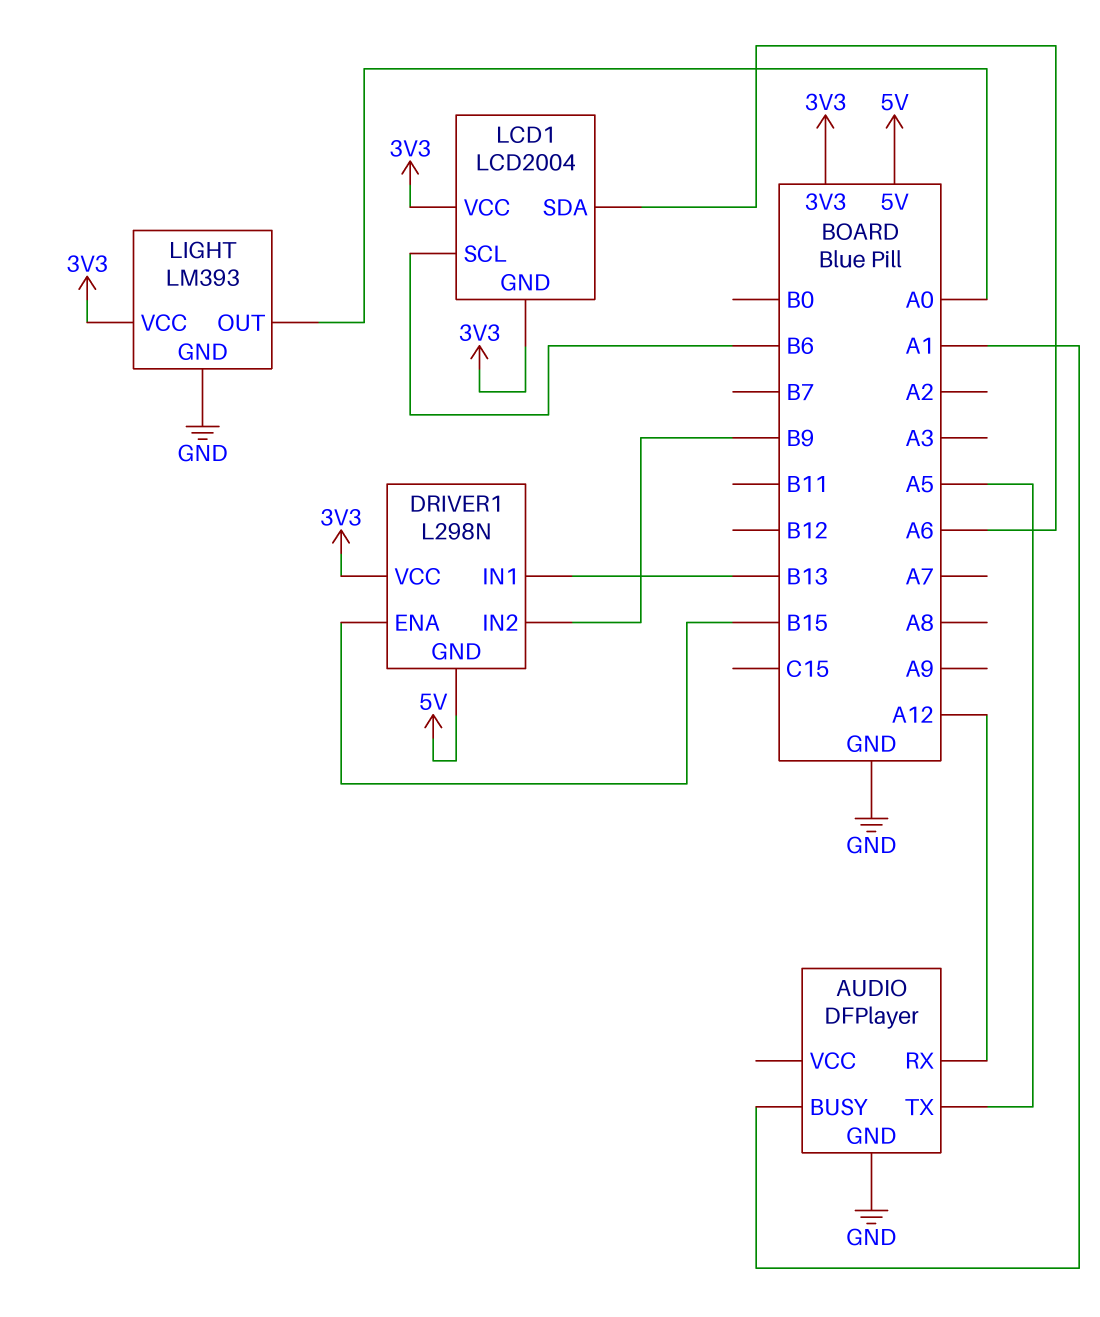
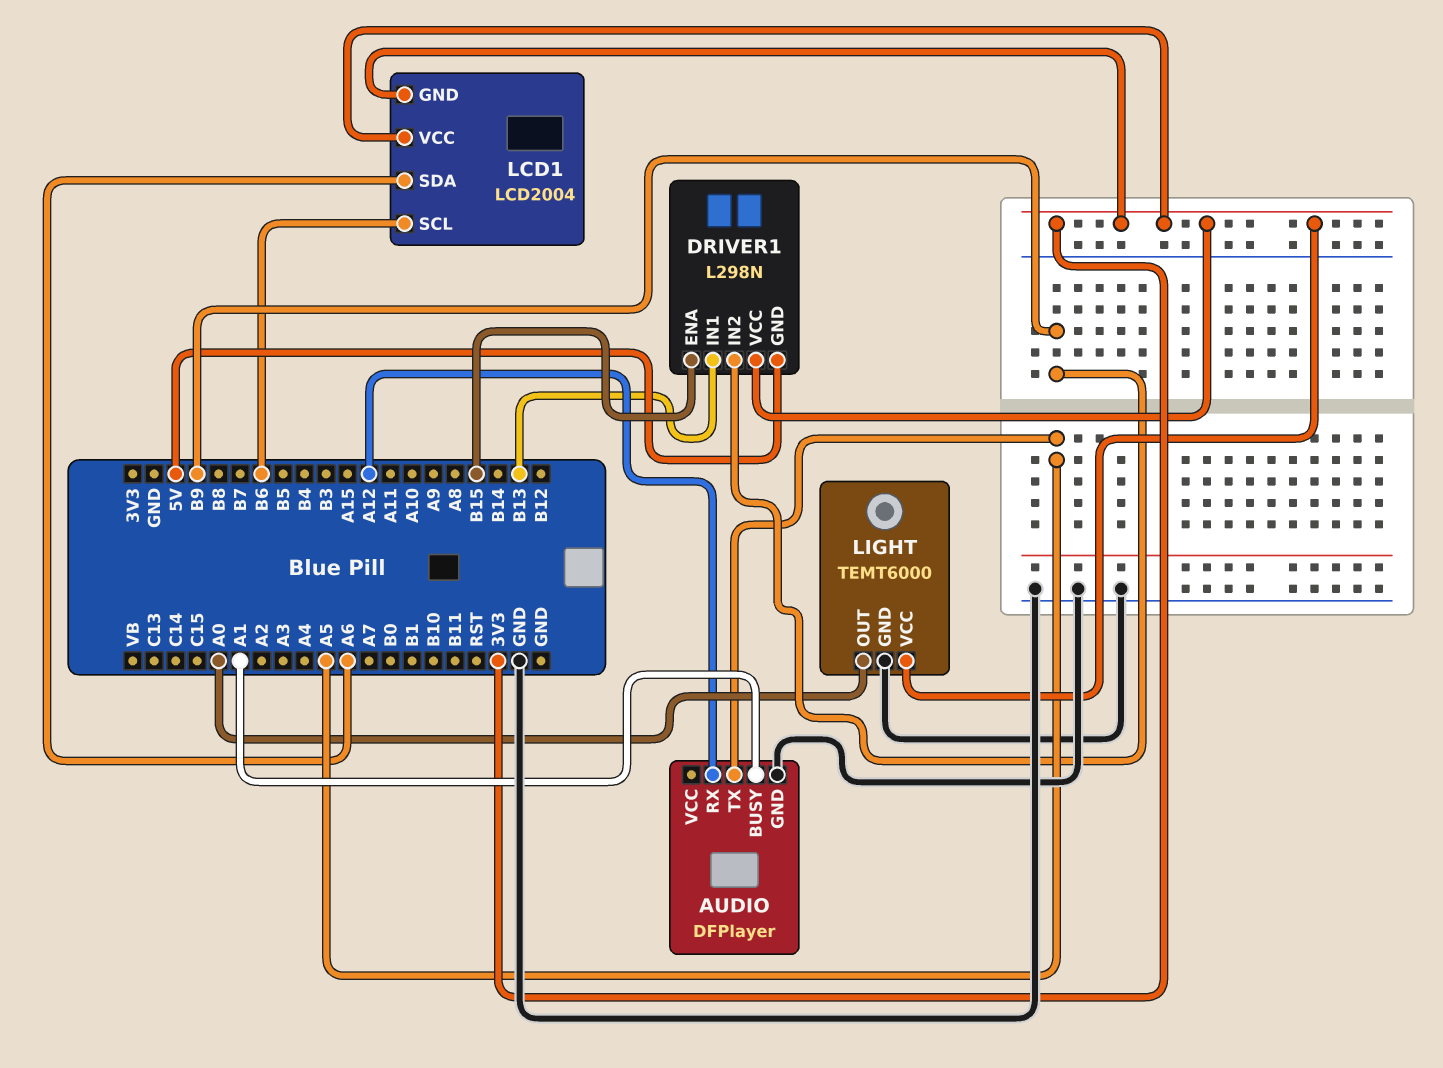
LIGHT: LM393 -> TEMT6000

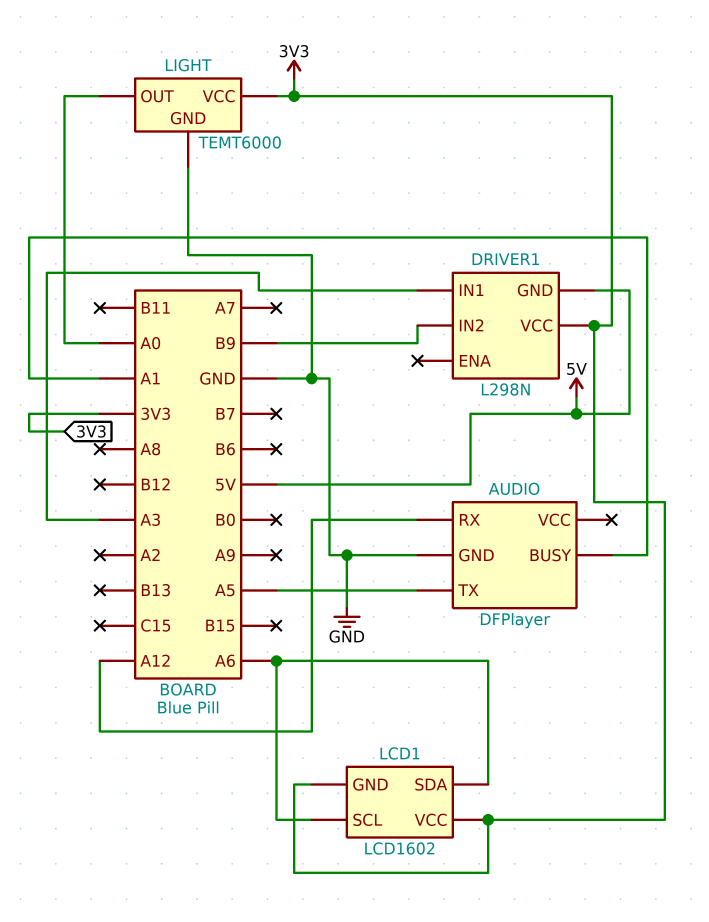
DRIVER1 pin ENA: B15 -> none
DRIVER1 pin IN1: B13 -> A3
LCD1: LCD2004 -> LCD1602
LCD1 pin SCL: B6 -> A6

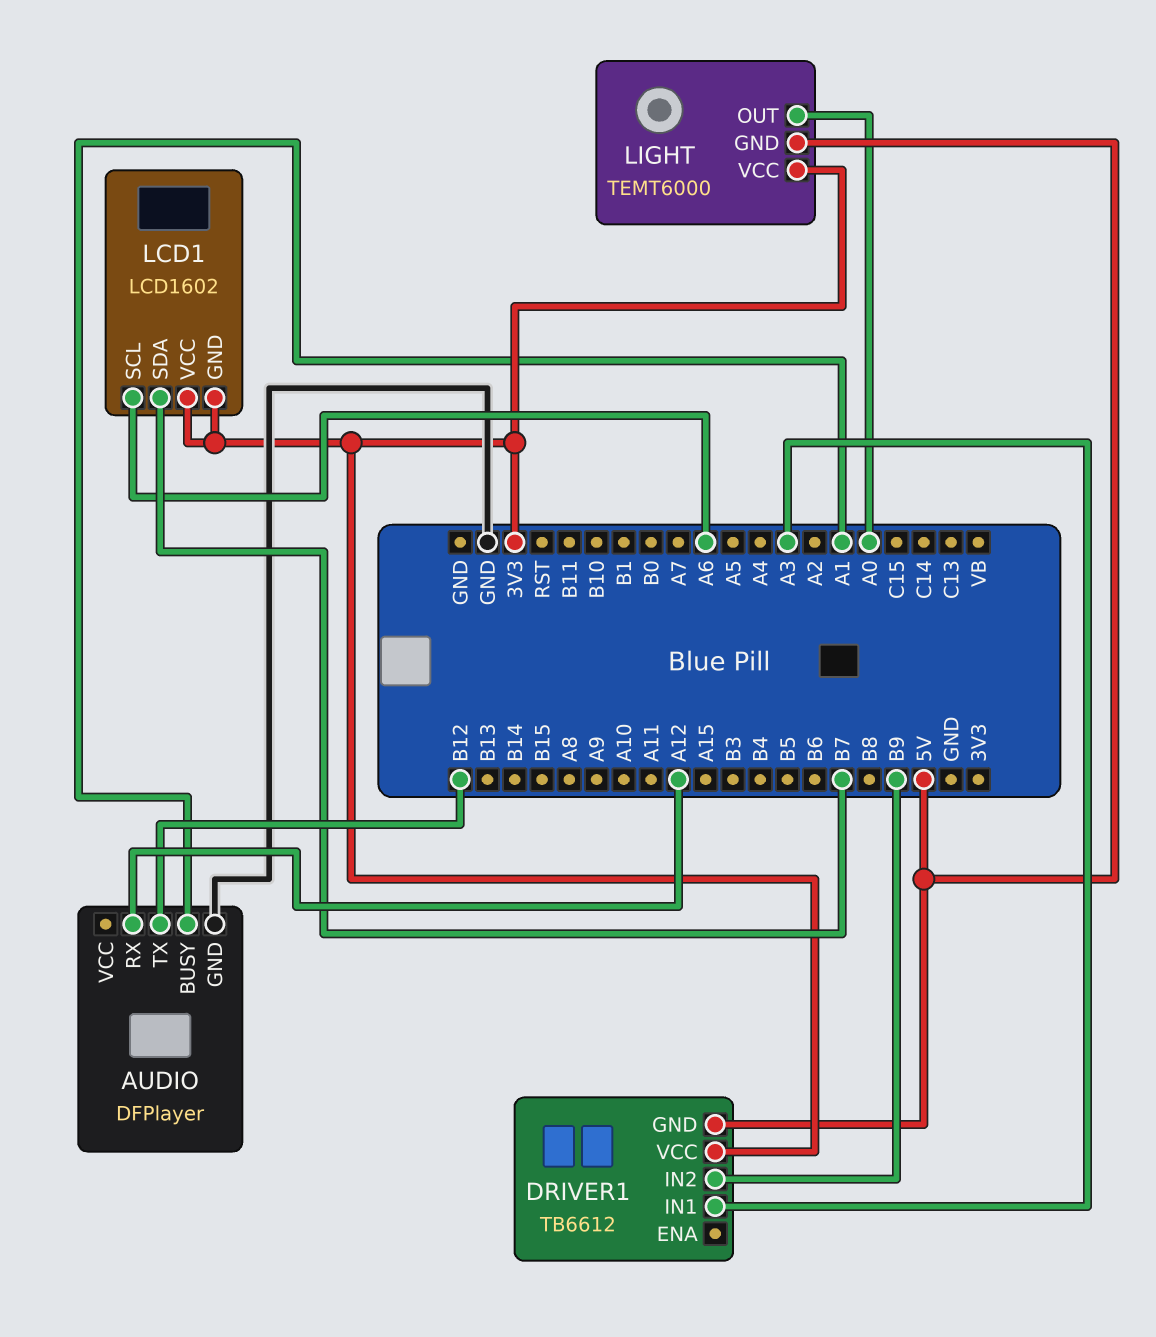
AUDIO pin TX: A5 -> B12
DRIVER1: L298N -> TB6612
LCD1 pin SDA: A6 -> B7
LIGHT pin GND: GND -> 5V

